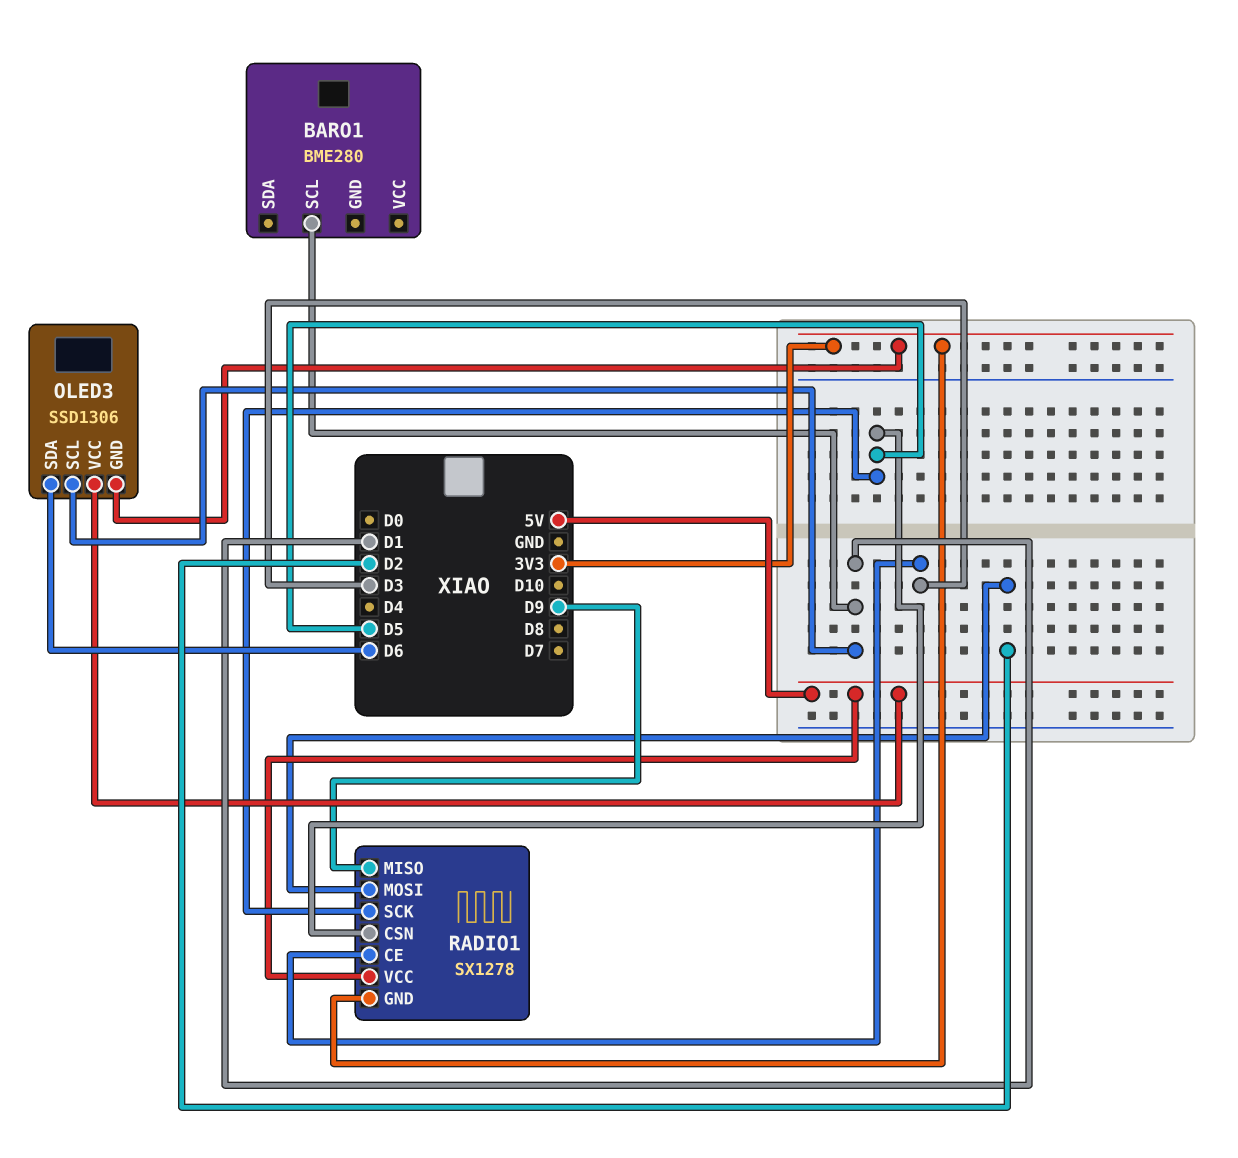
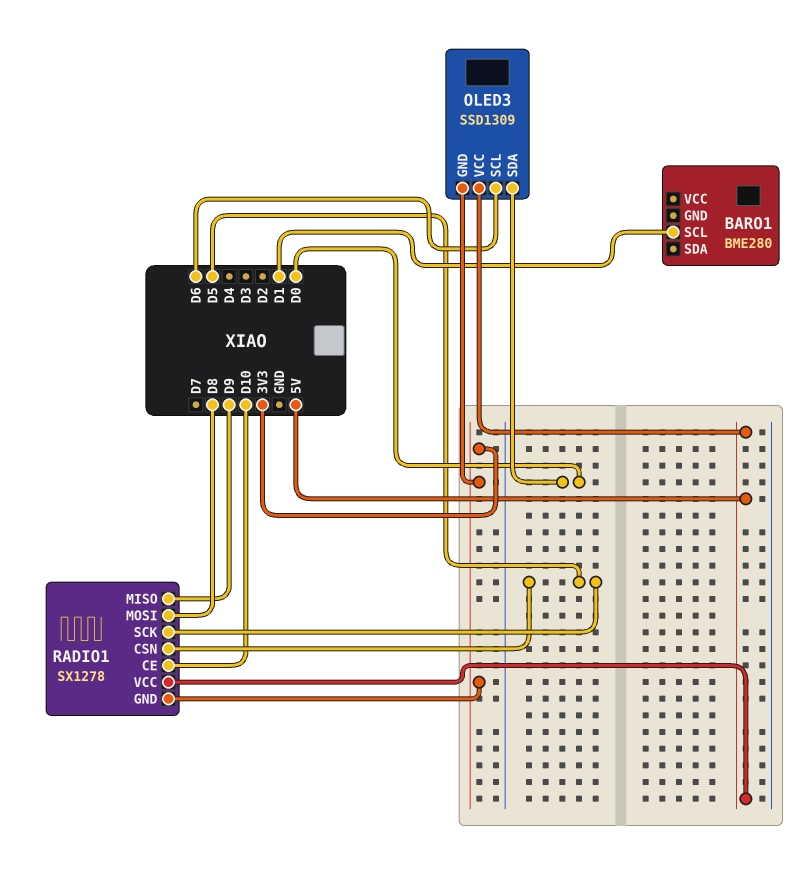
OLED3: SSD1306 -> SSD1309
OLED3 pin SCL: D1 -> D6
OLED3 pin SDA: D6 -> D0
RADIO1 pin CE: D3 -> D10
RADIO1 pin MOSI: D2 -> D8

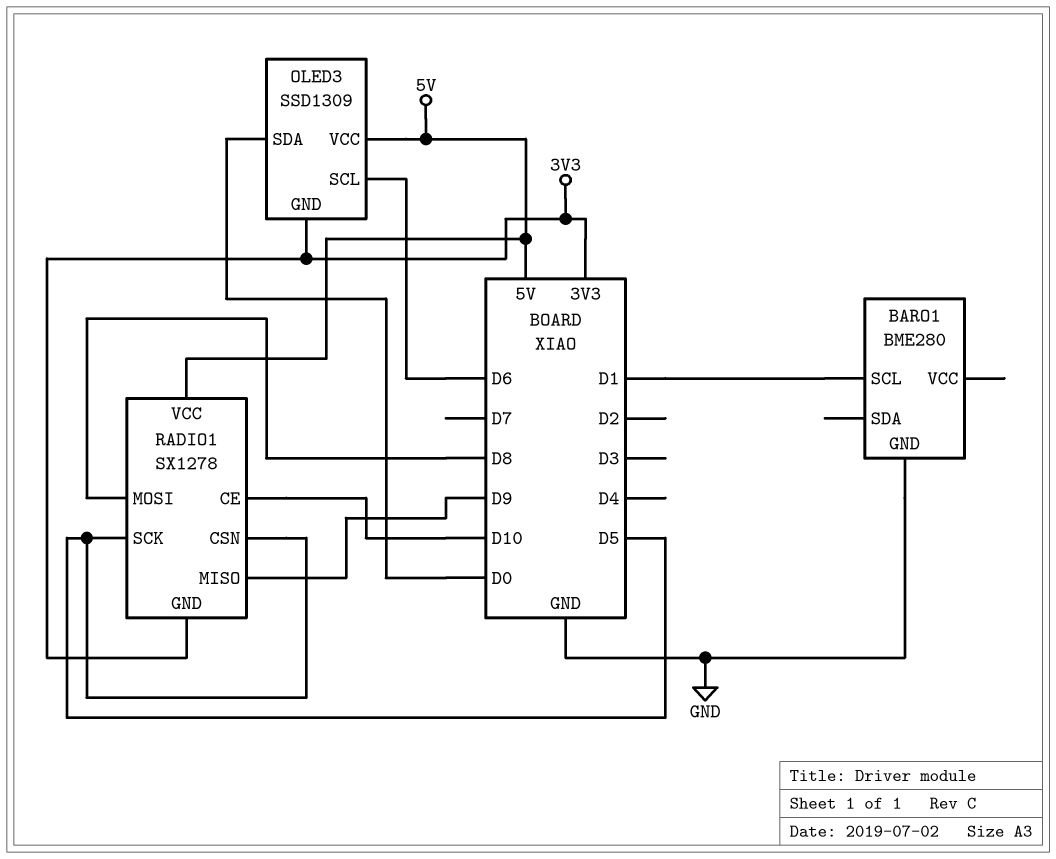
BARO1 pin GND: none -> GND

